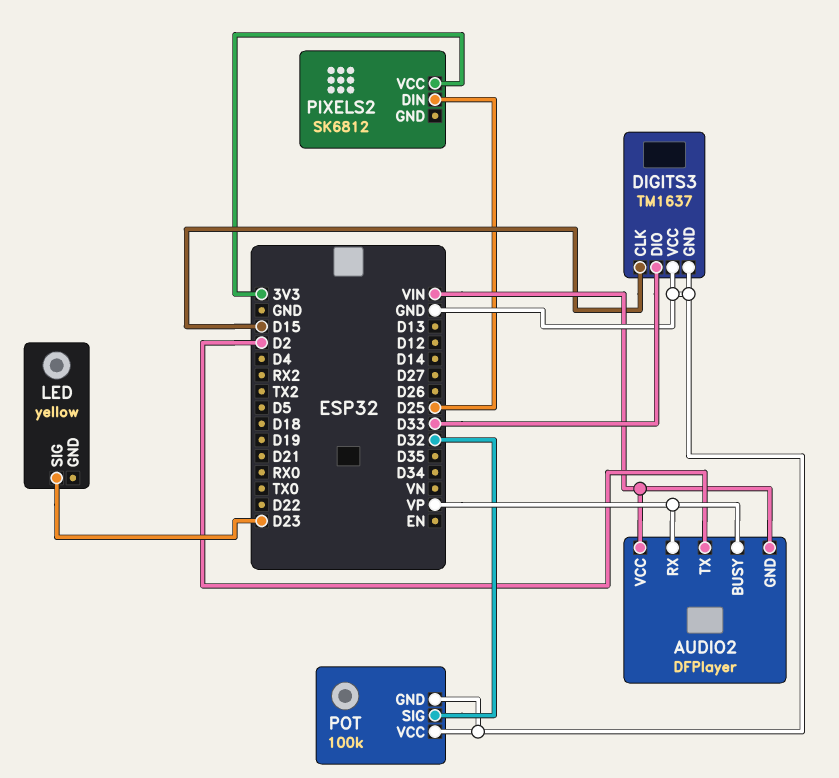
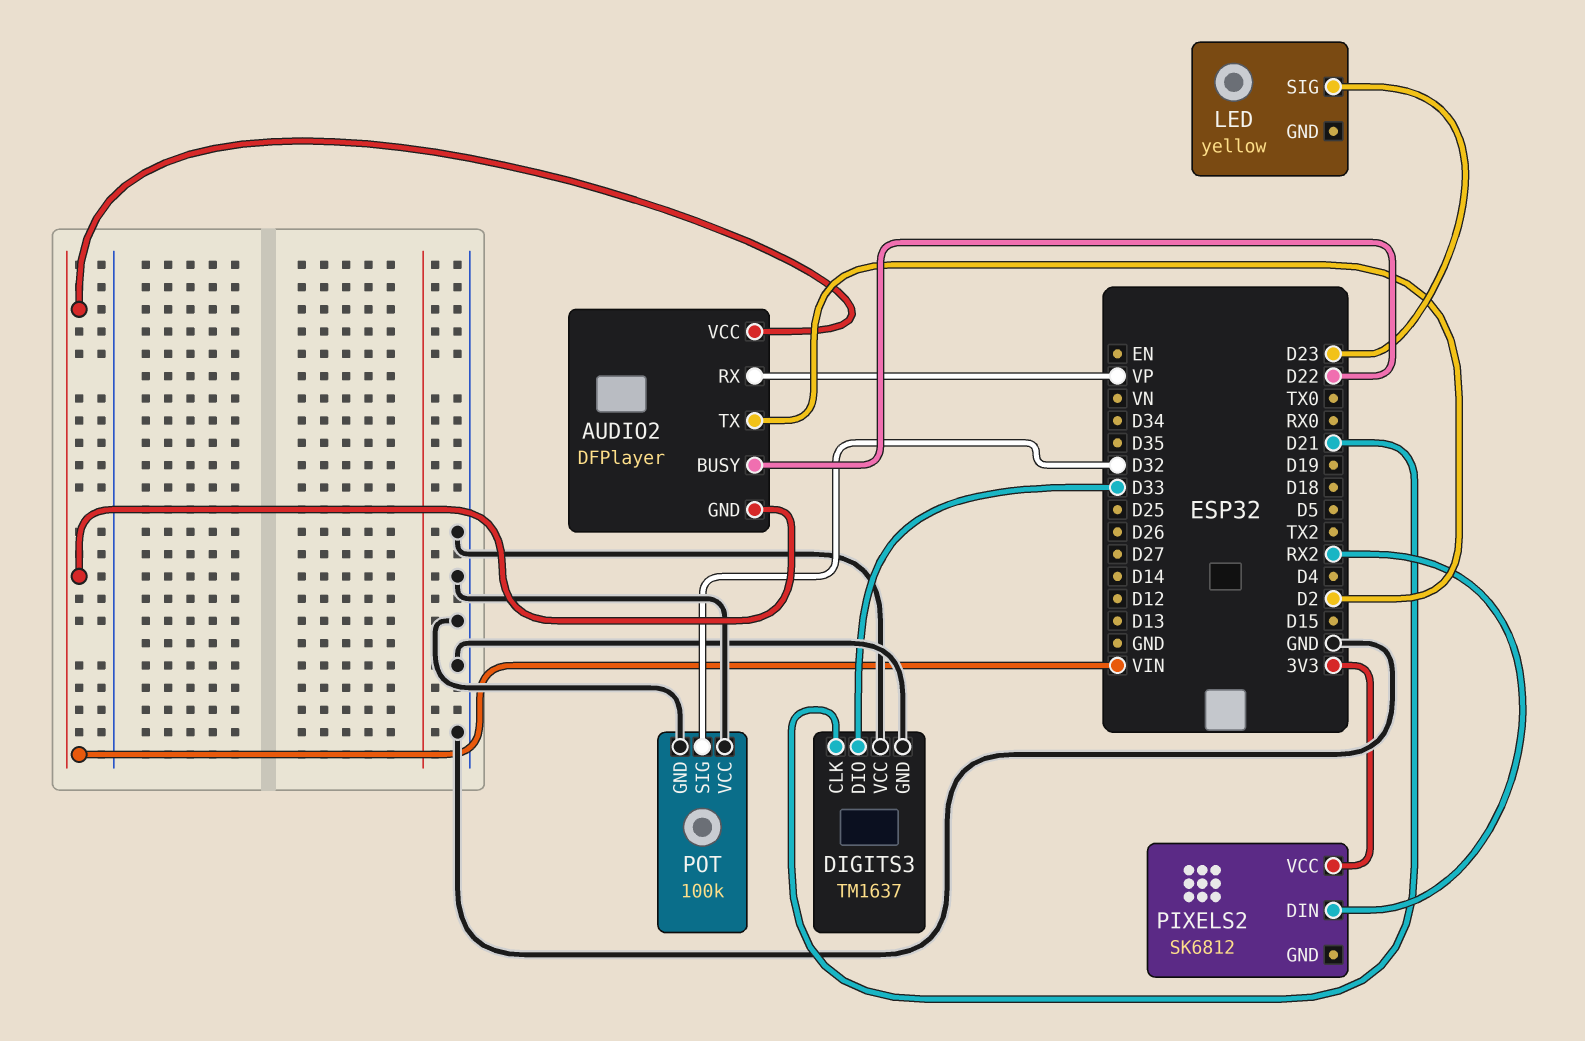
AUDIO2 pin BUSY: VP -> D22
DIGITS3 pin CLK: D15 -> D21
PIXELS2 pin DIN: D25 -> RX2

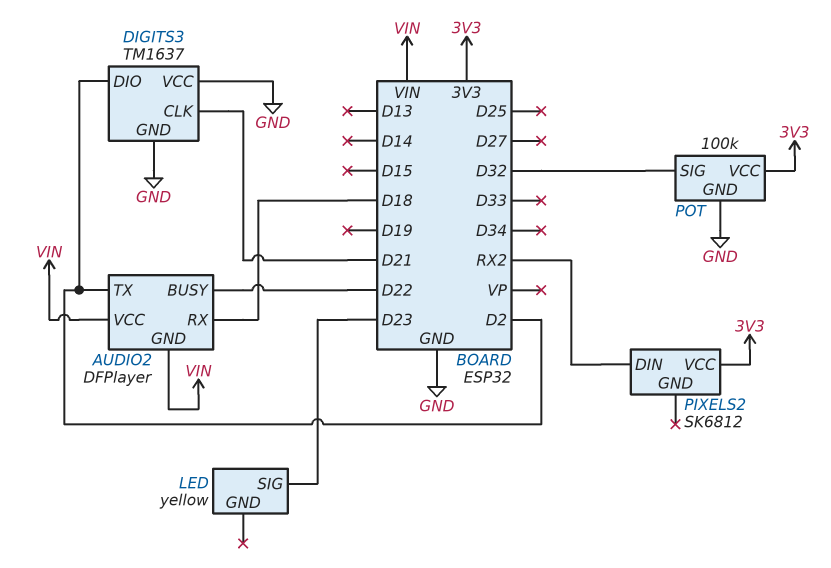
AUDIO2 pin RX: VP -> D18
DIGITS3 pin DIO: D33 -> D2
POT pin VCC: GND -> 3V3

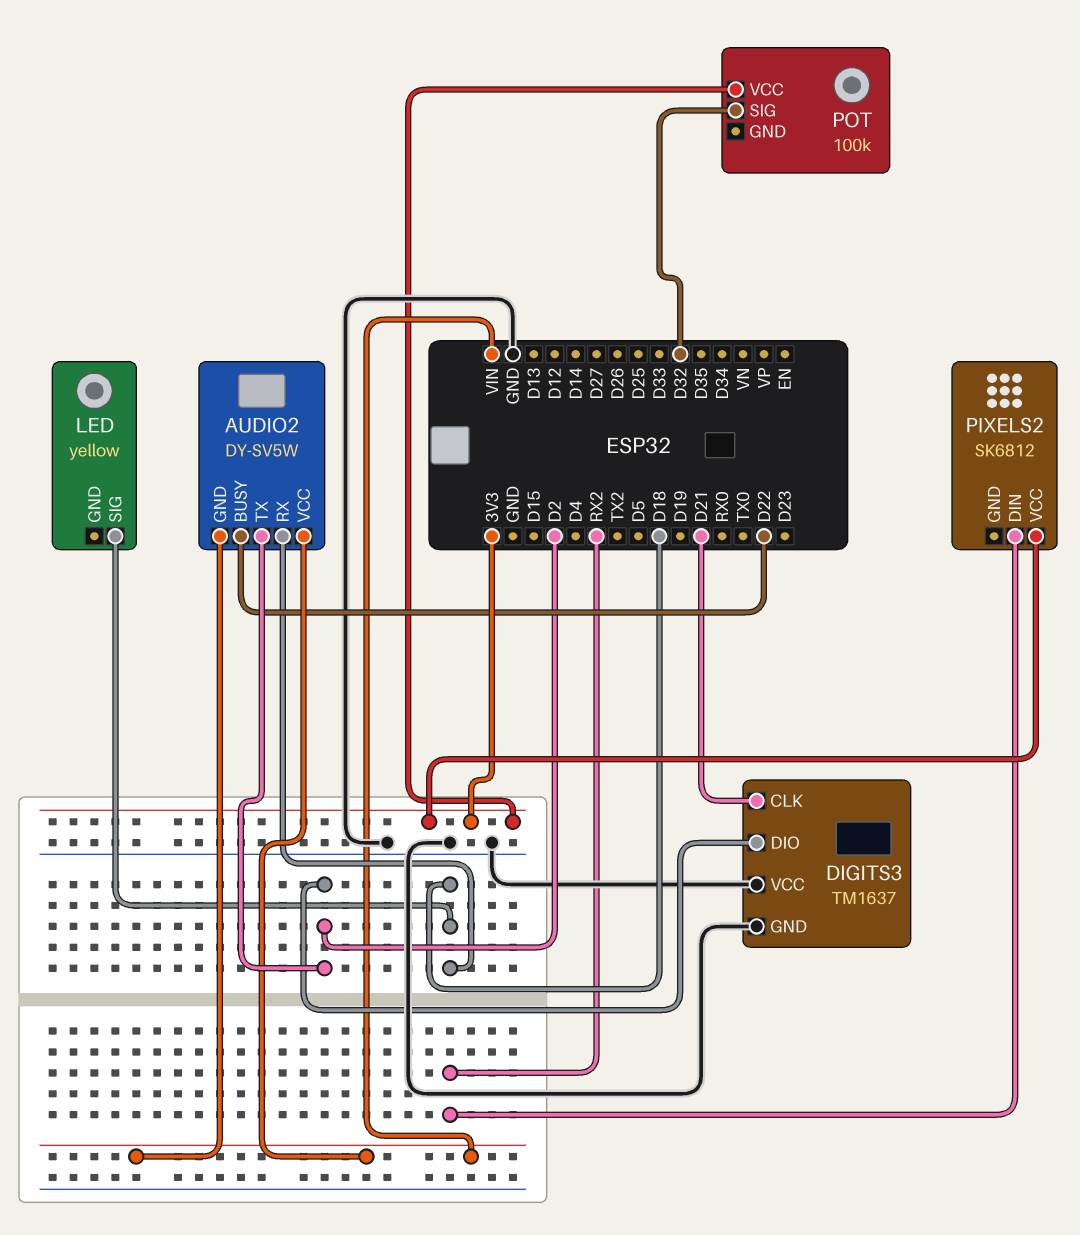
AUDIO2: DFPlayer -> DY-SV5W
LED pin SIG: D23 -> D18
POT pin GND: GND -> none

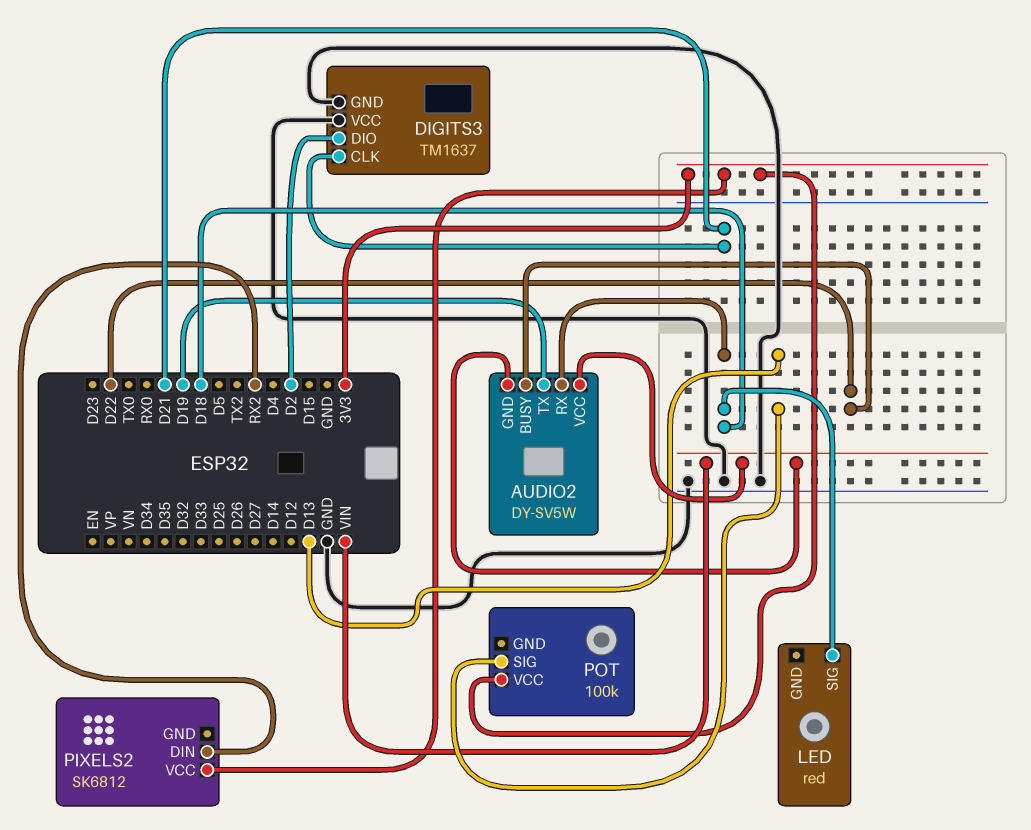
AUDIO2 pin TX: D2 -> D19
LED: yellow -> red
POT pin SIG: D32 -> D13

